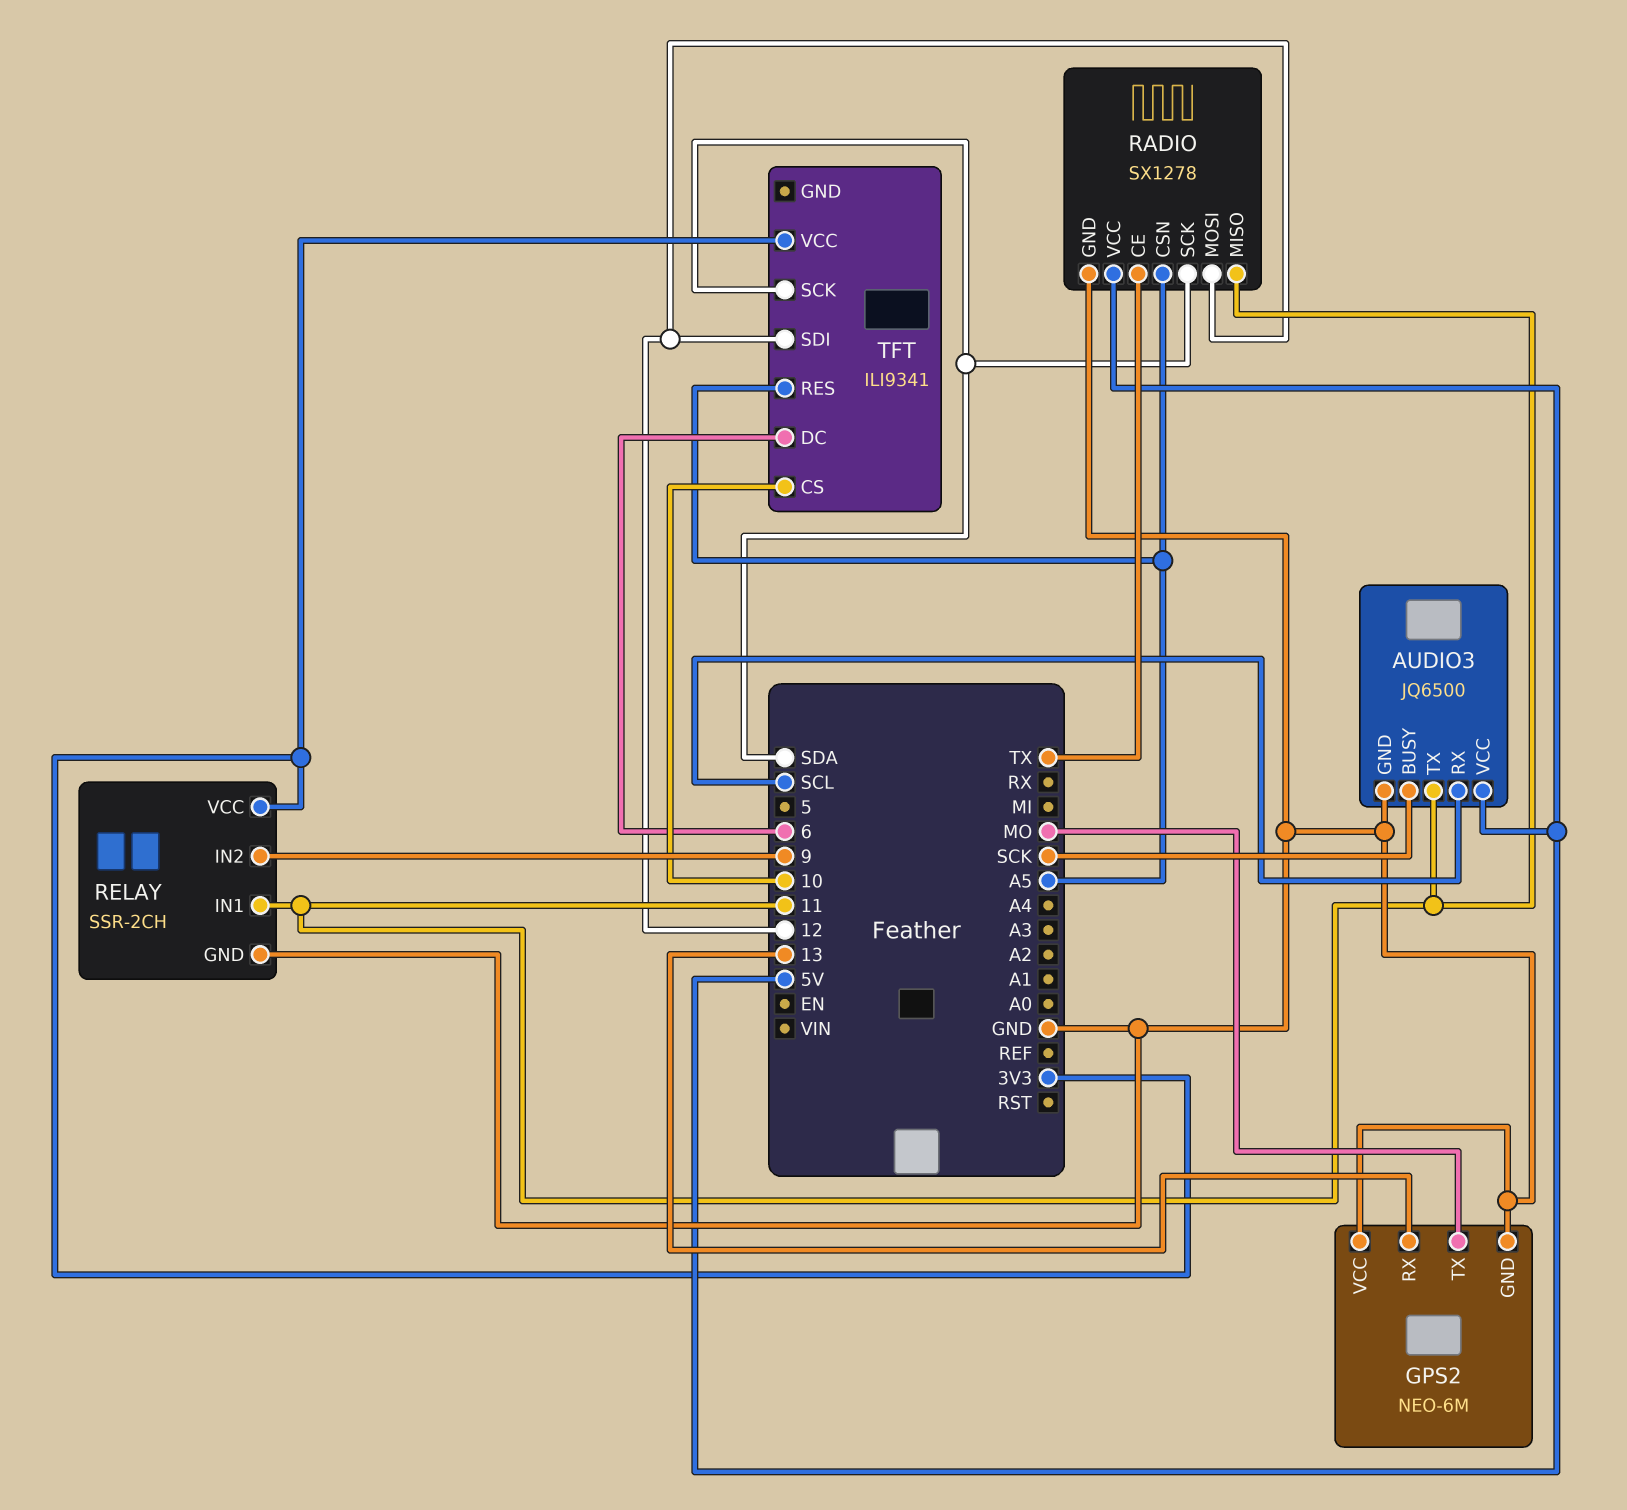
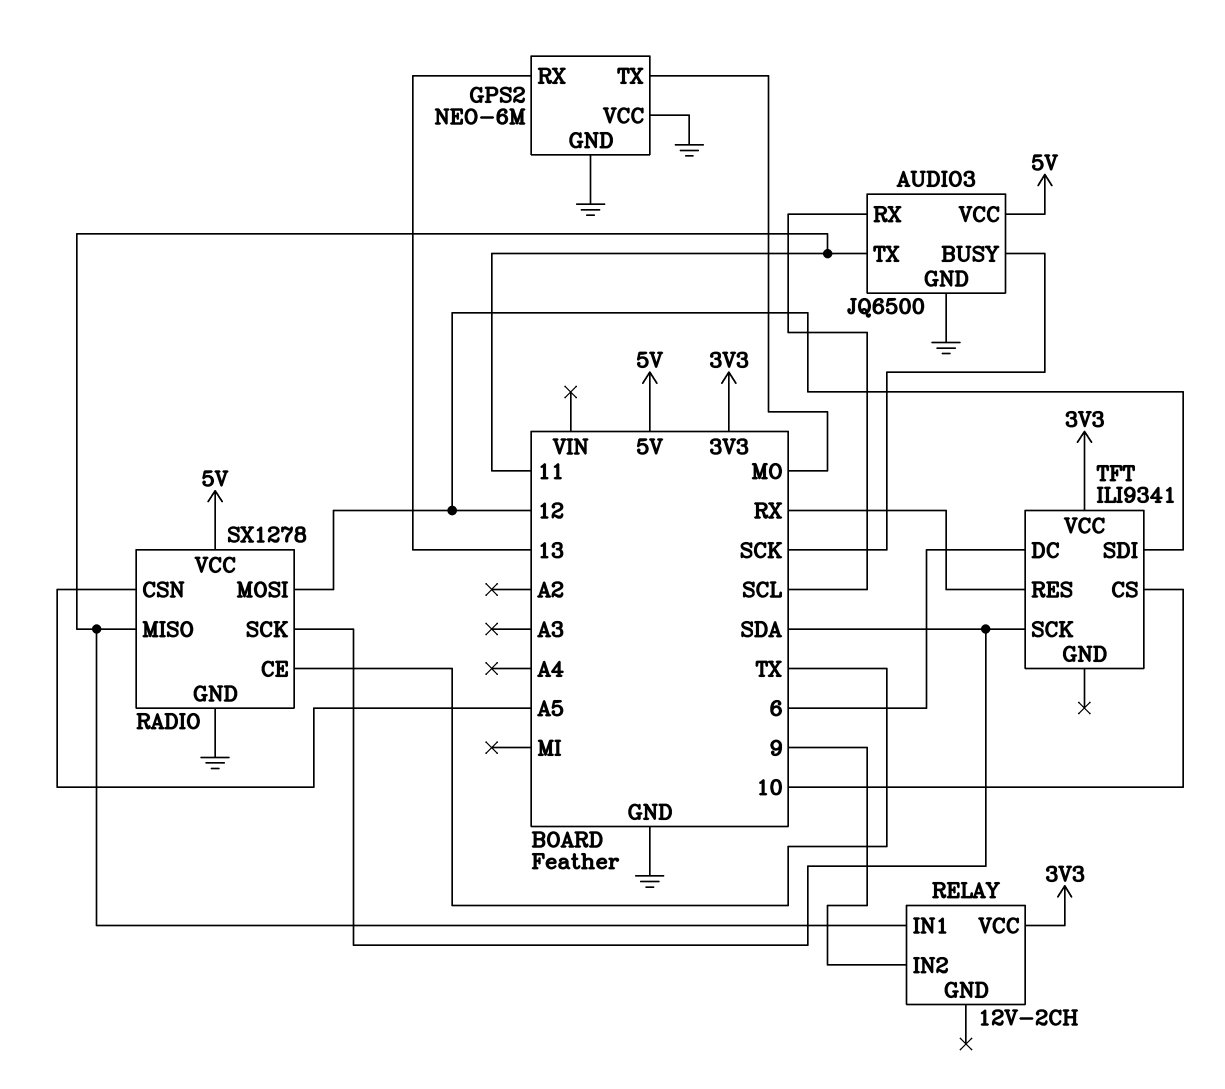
RELAY: SSR-2CH -> 12V-2CH
RELAY pin GND: GND -> none
TFT pin RES: A5 -> RX

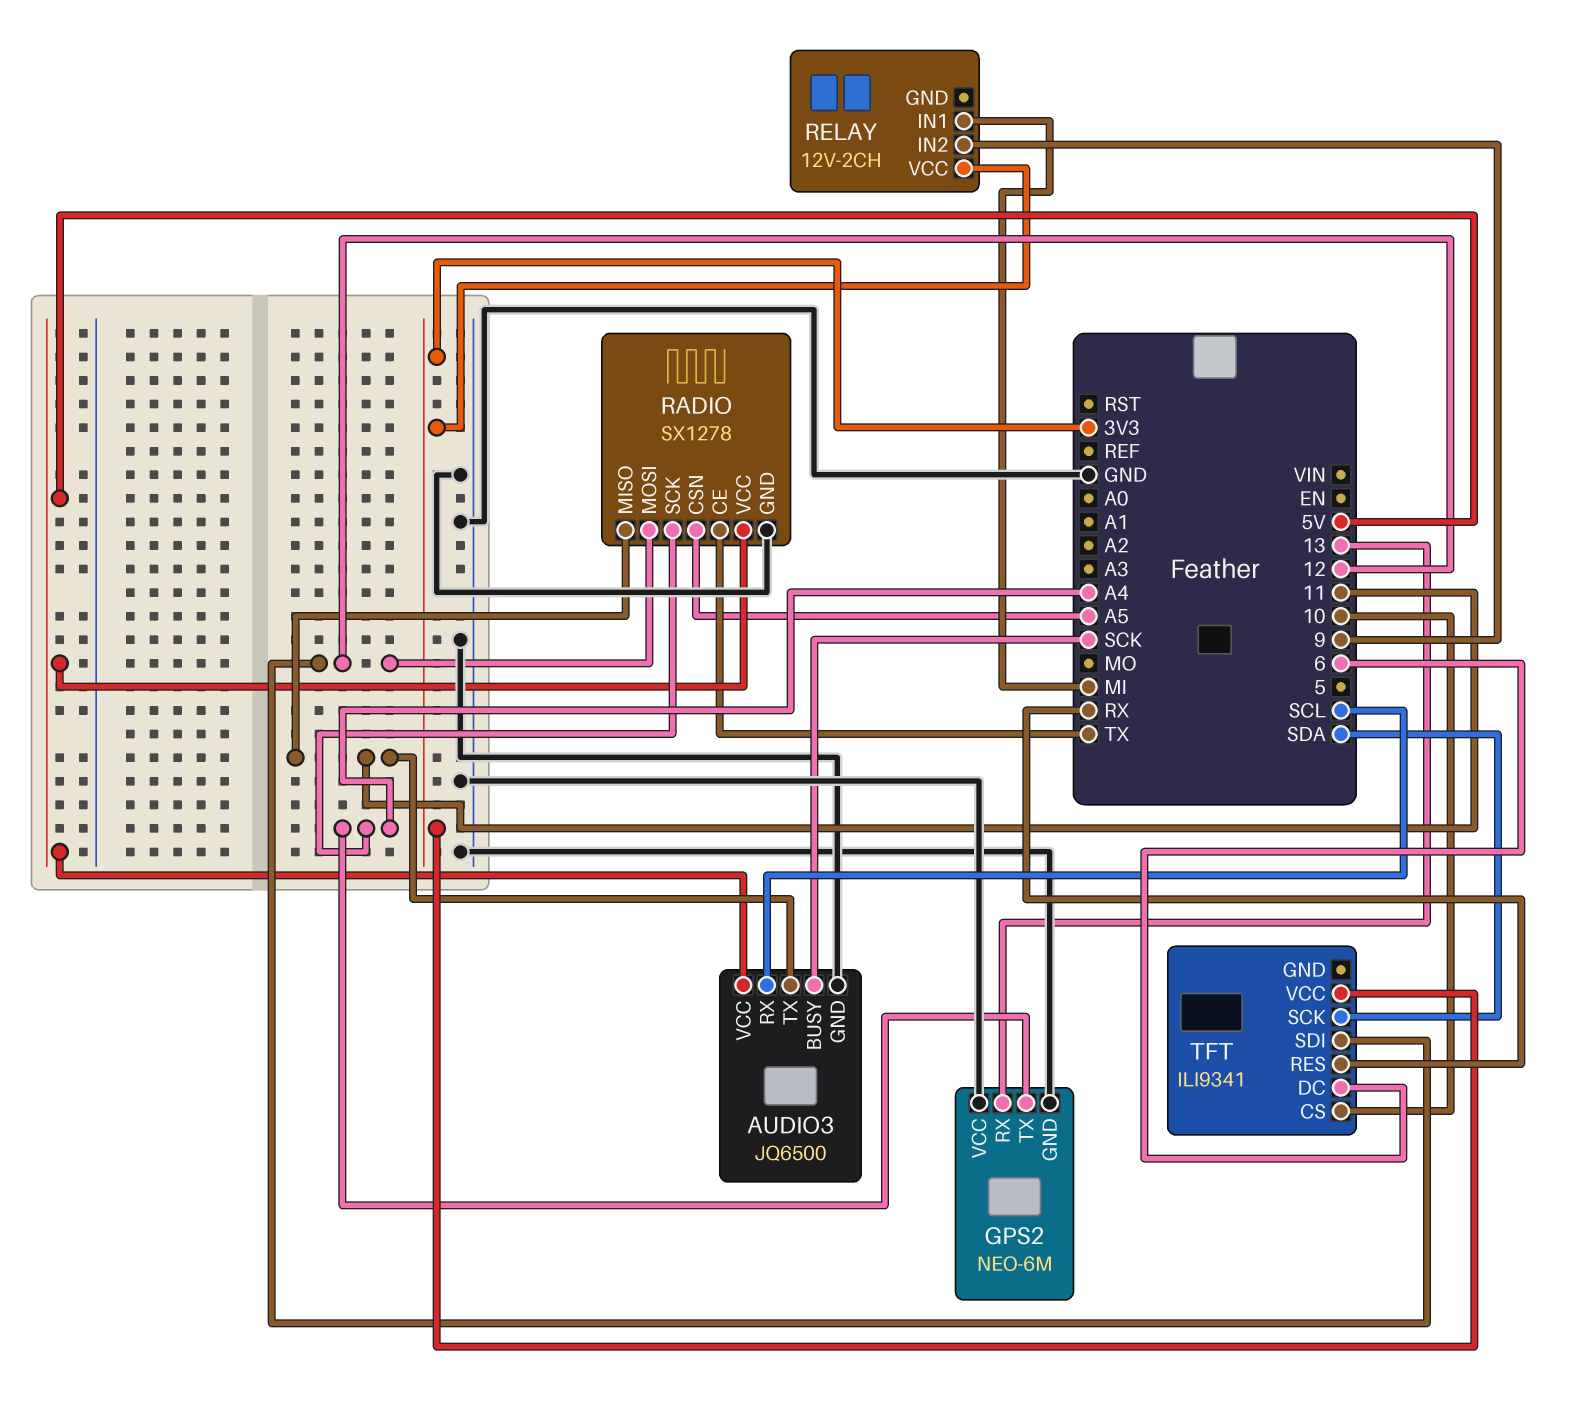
GPS2 pin TX: MO -> A4
RADIO pin SCK: SDA -> A4
RELAY pin IN1: 11 -> MI

